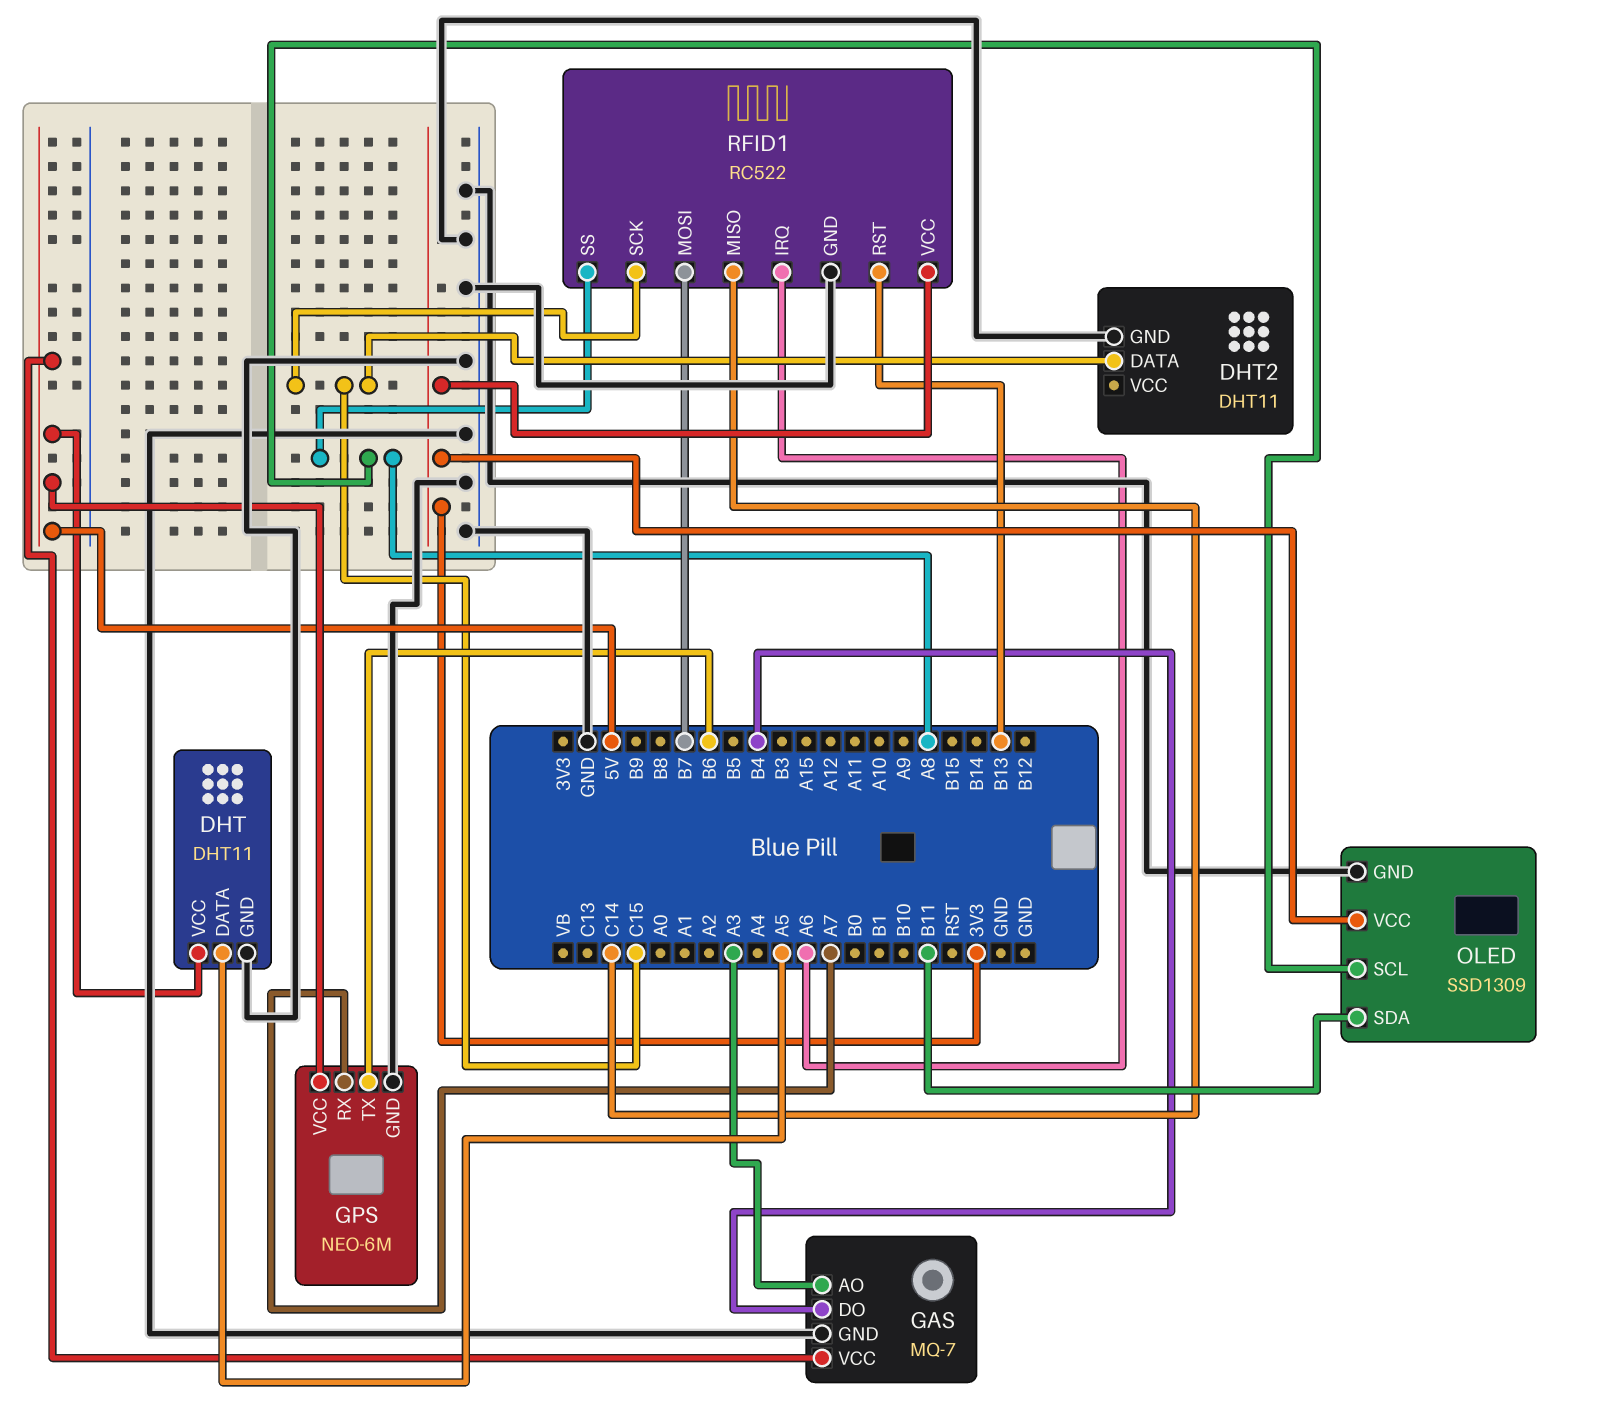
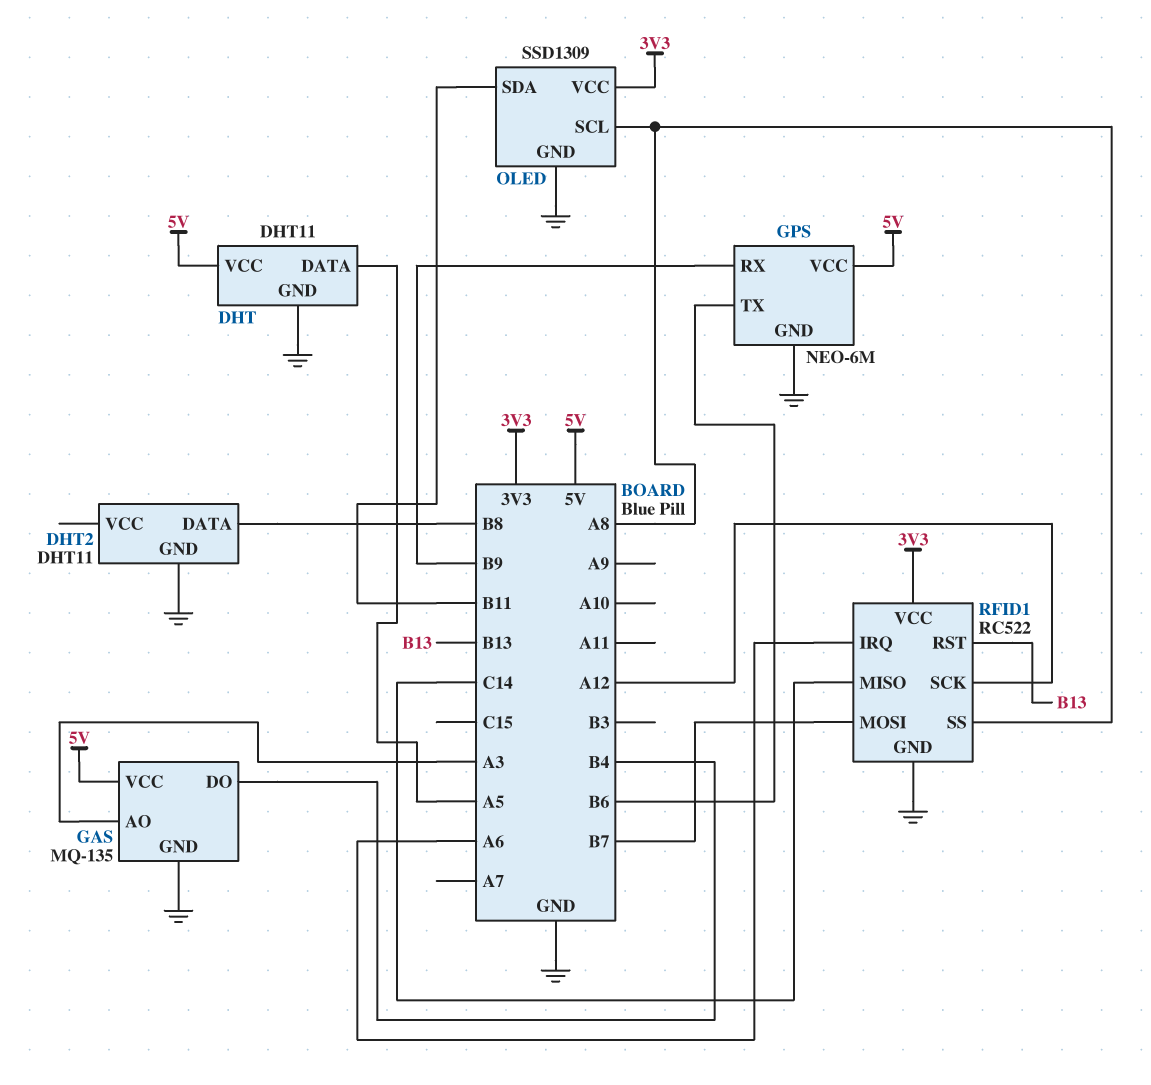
DHT2 pin DATA: C15 -> B8
GAS: MQ-7 -> MQ-135
GPS pin RX: A7 -> B9
RFID1 pin SCK: C15 -> A12

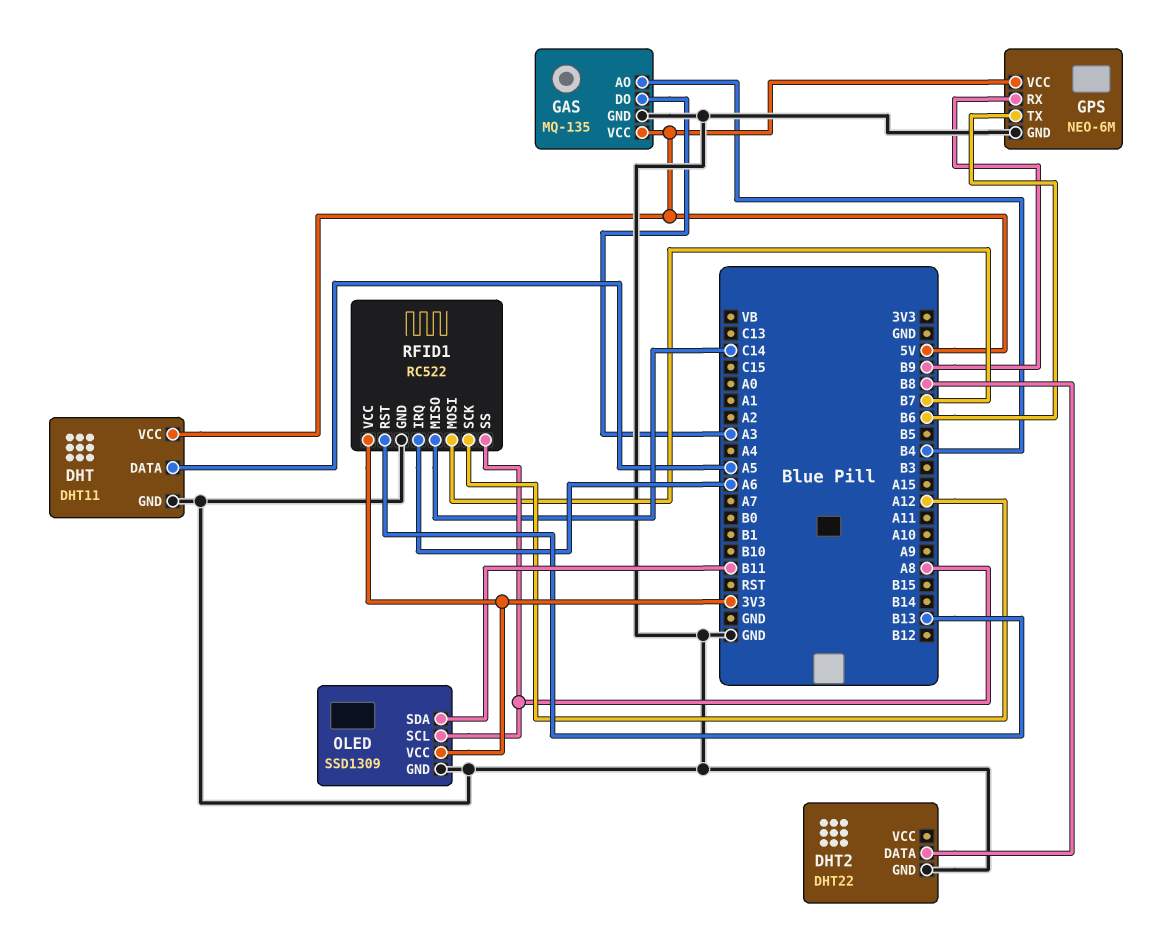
DHT2: DHT11 -> DHT22
GAS pin AO: A3 -> B4
GAS pin DO: B4 -> A3

